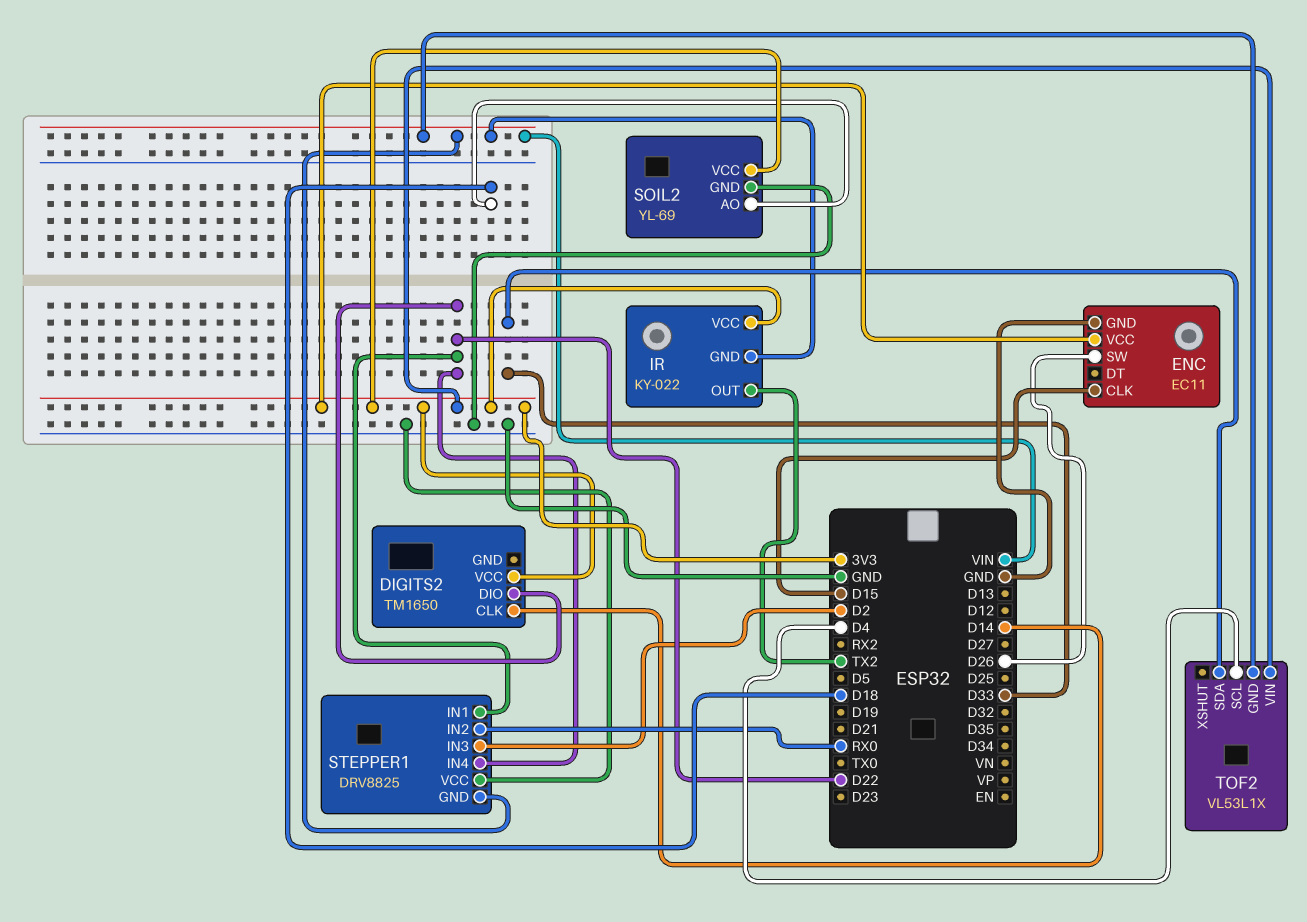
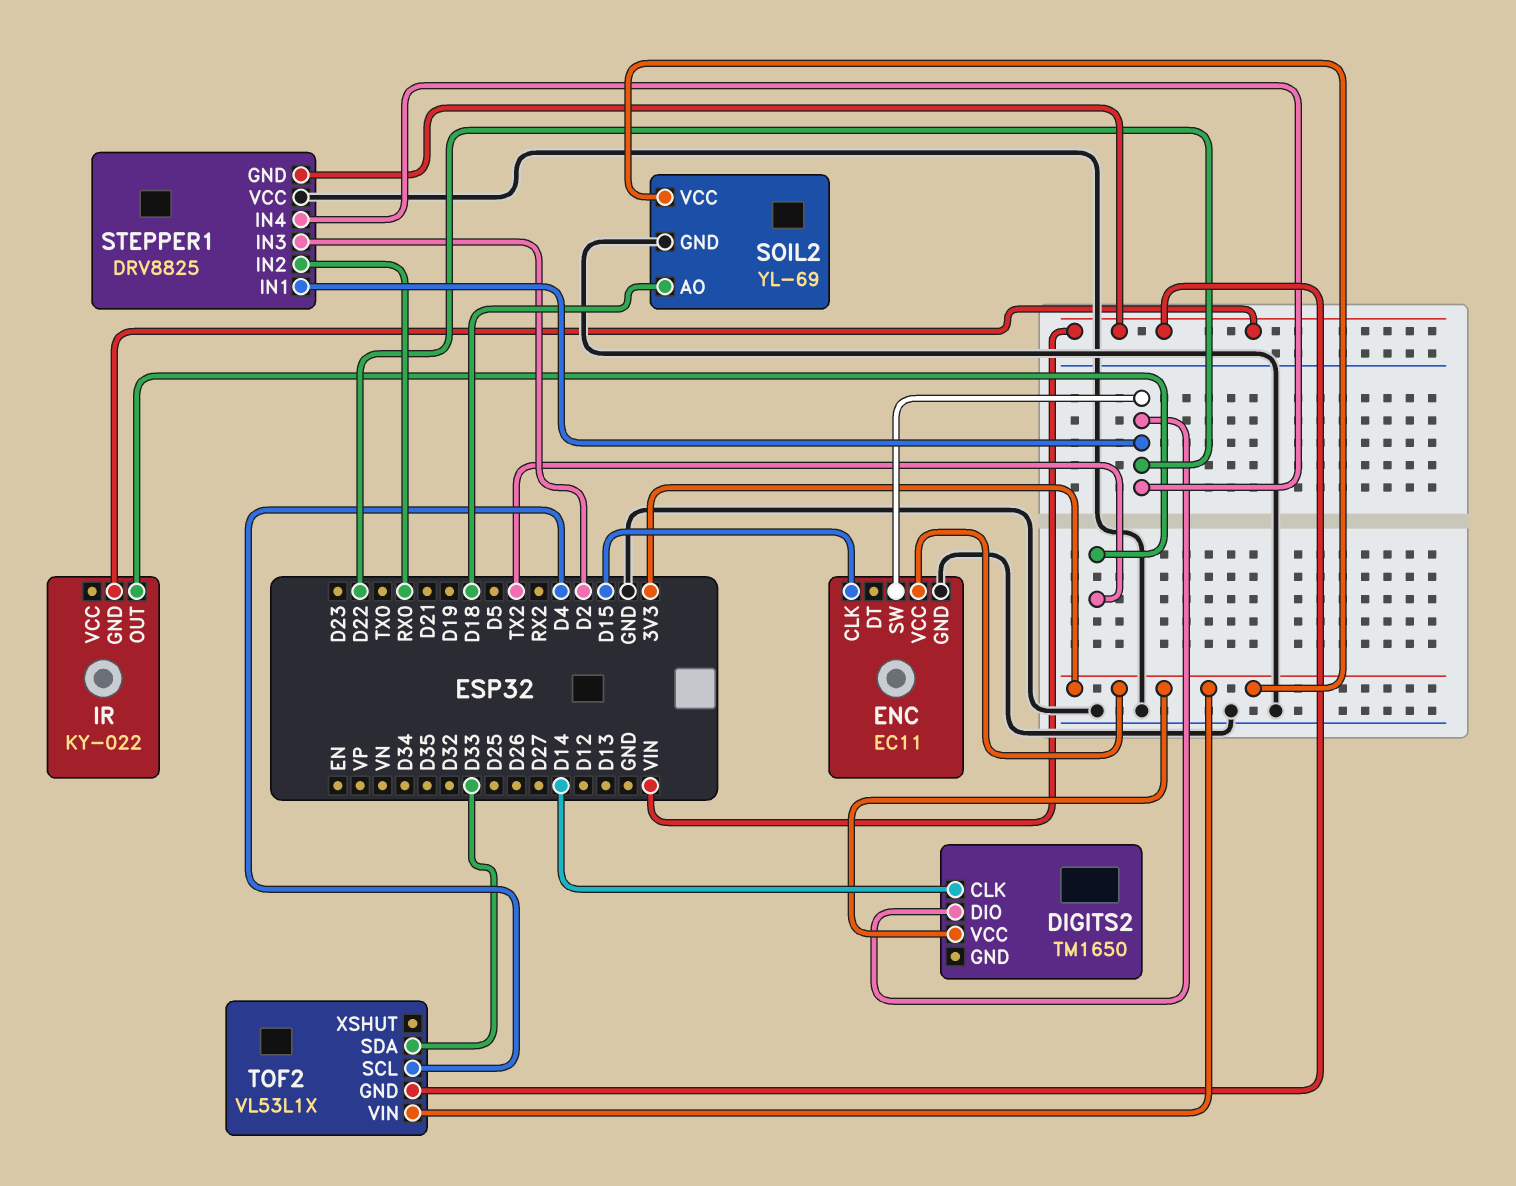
ENC pin SW: D26 -> D22
IR pin VCC: 3V3 -> none

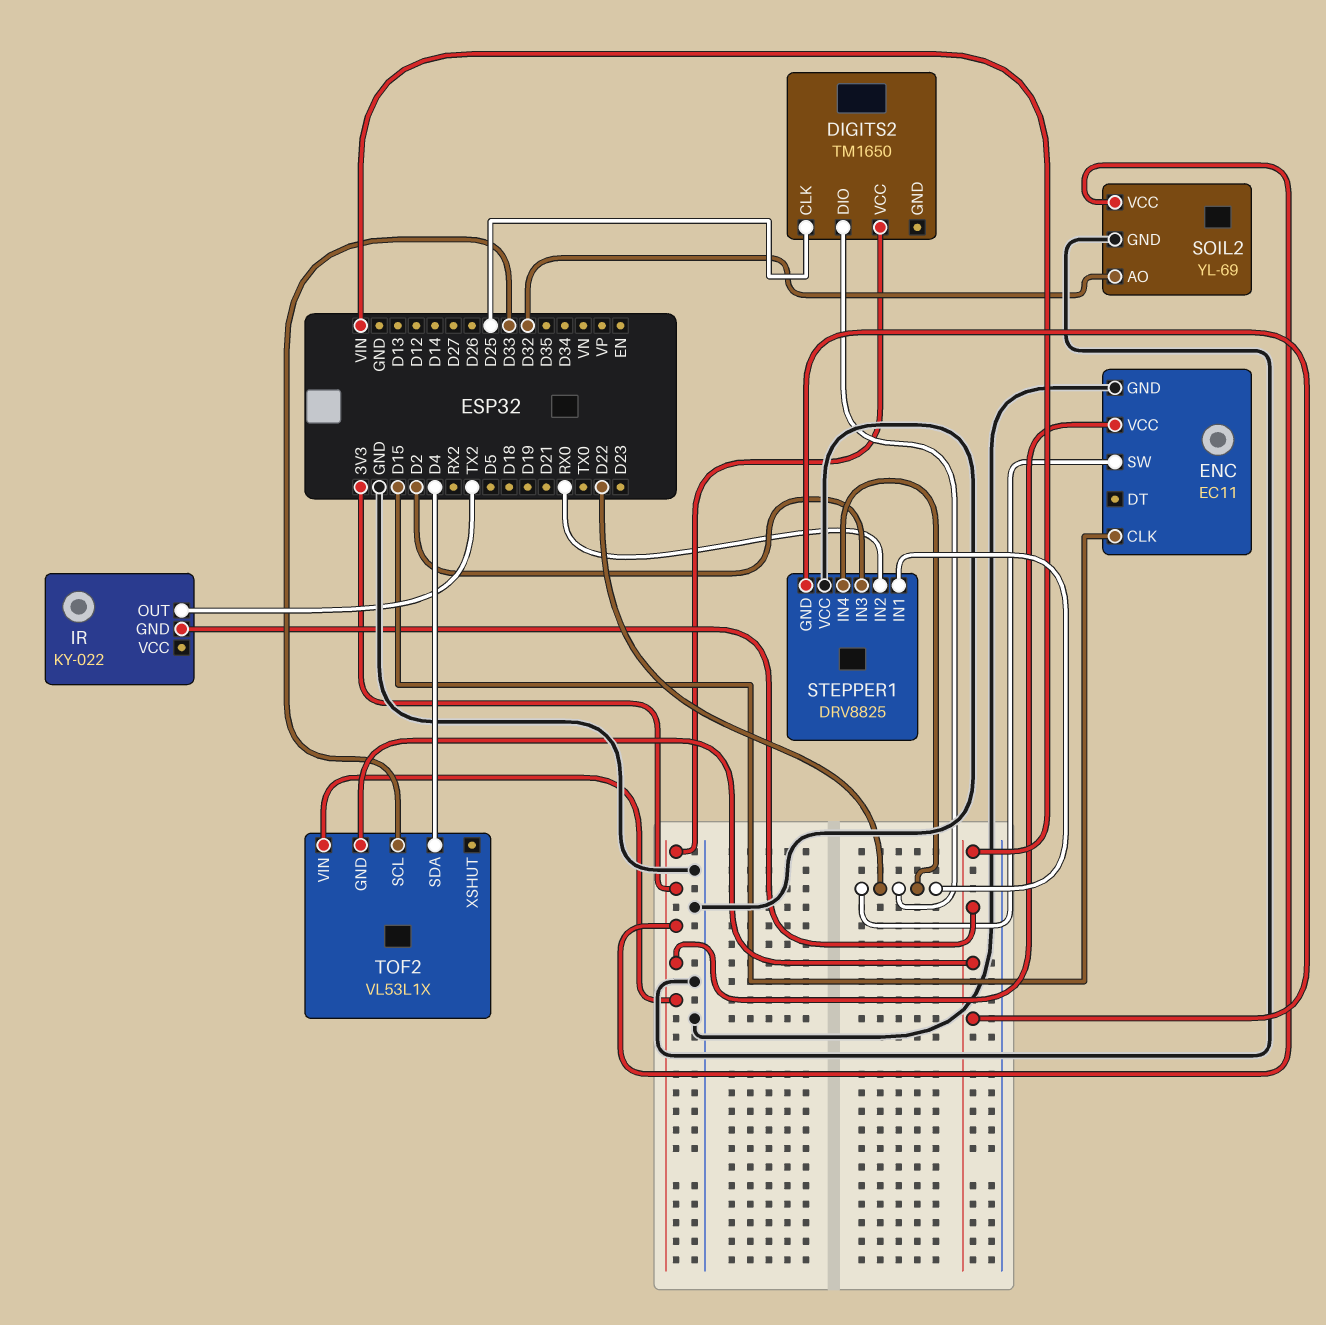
DIGITS2 pin CLK: D14 -> D25
SOIL2 pin AO: D18 -> D32
TOF2 pin SCL: D4 -> D33
TOF2 pin SDA: D33 -> D4

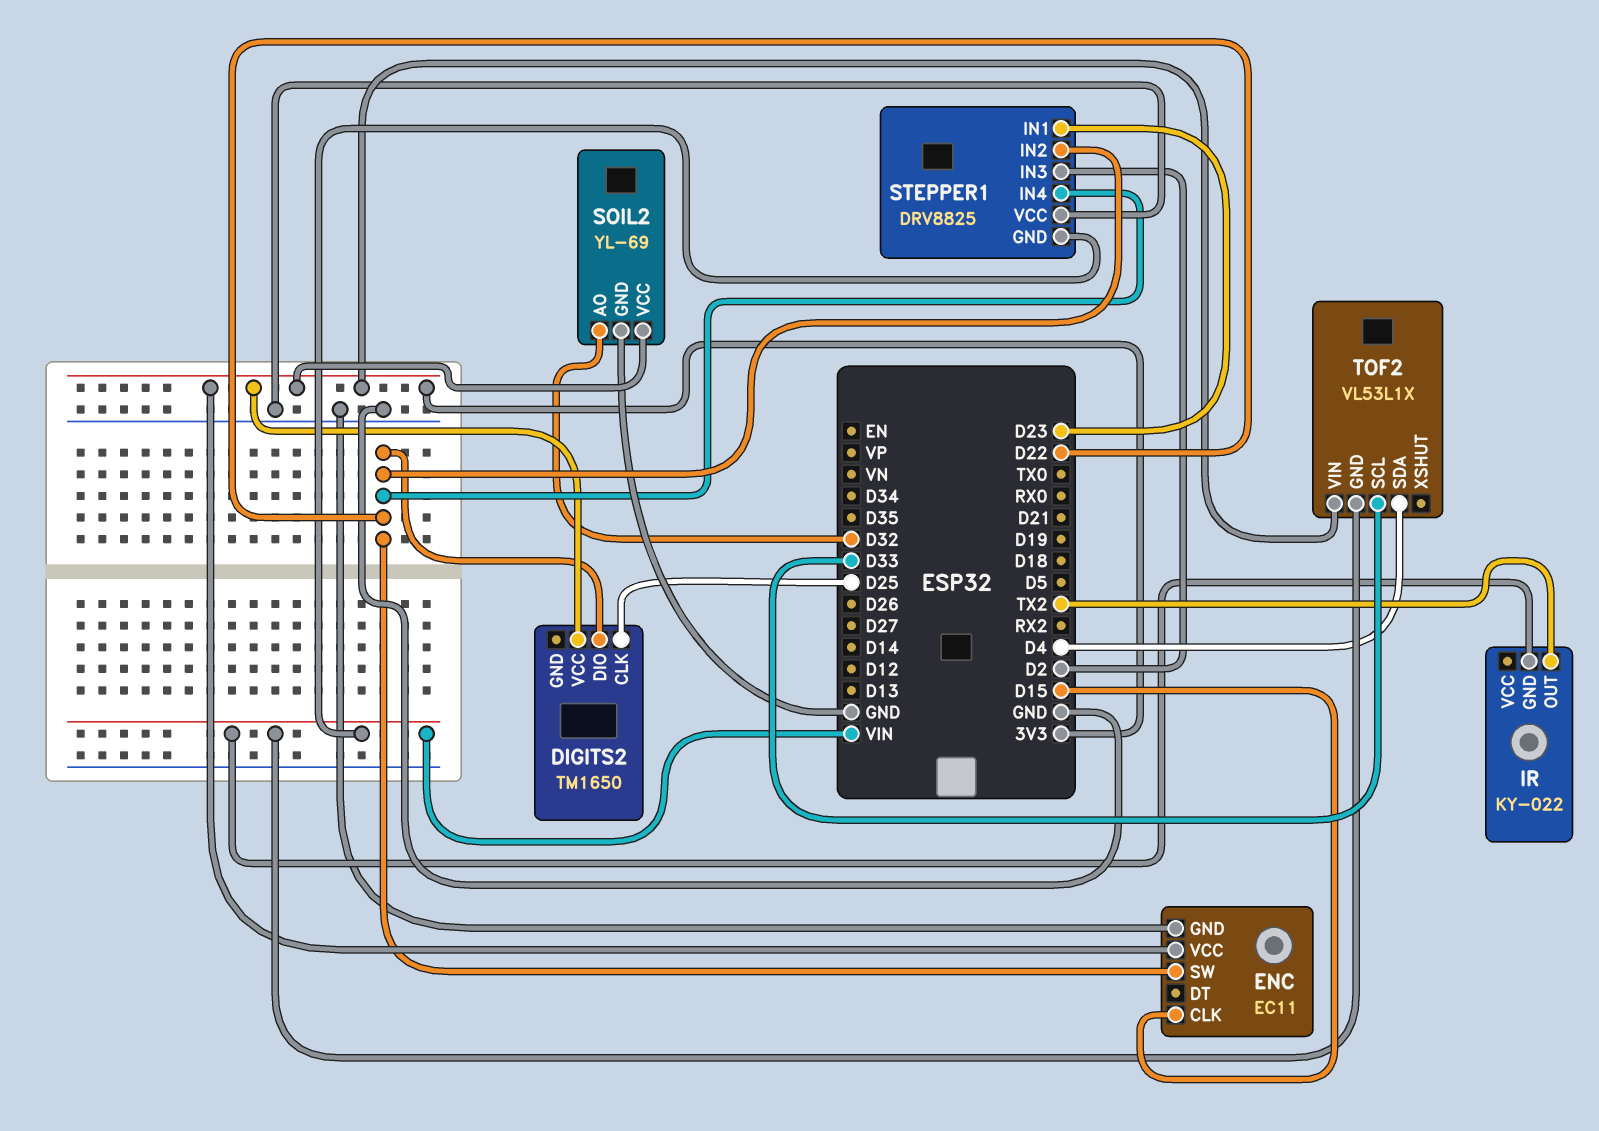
STEPPER1 pin IN1: D22 -> D23
STEPPER1 pin IN2: RX0 -> D22

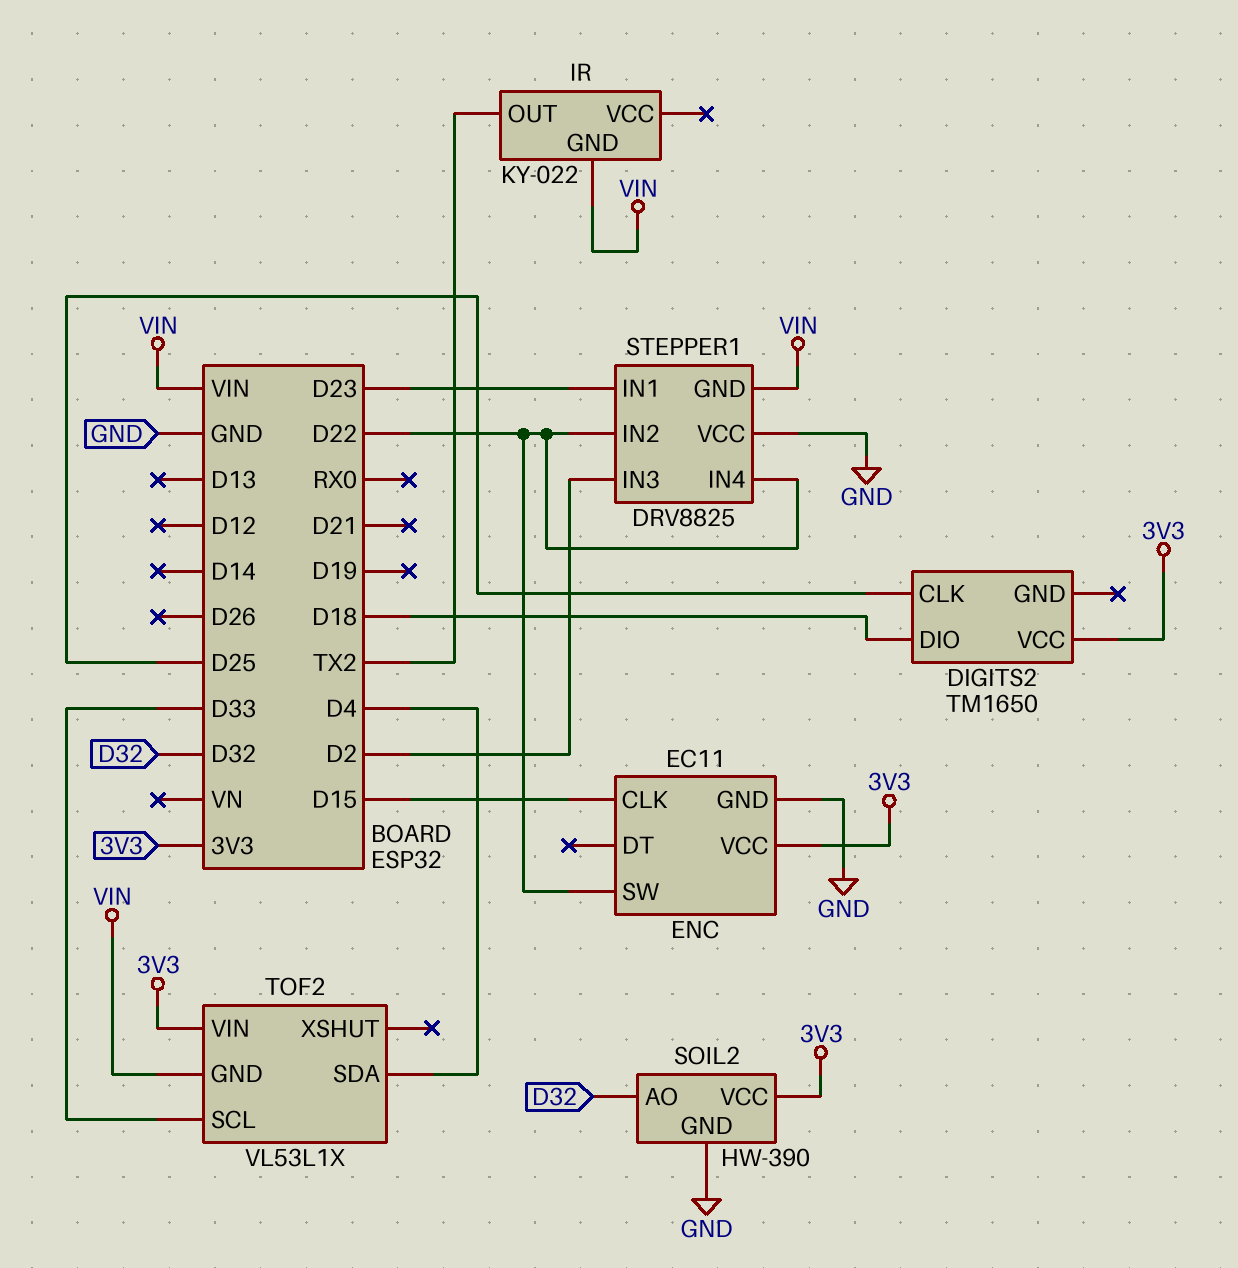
DIGITS2 pin DIO: D22 -> D18
SOIL2: YL-69 -> HW-390

